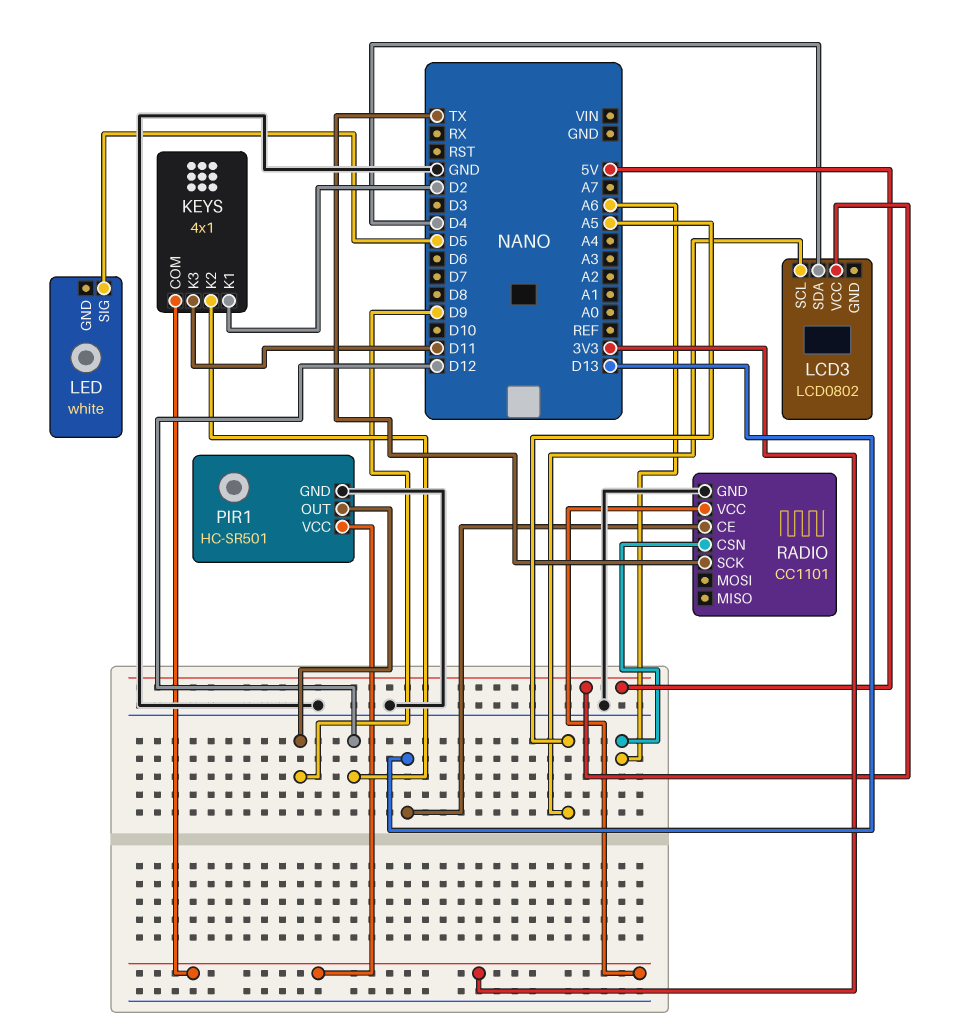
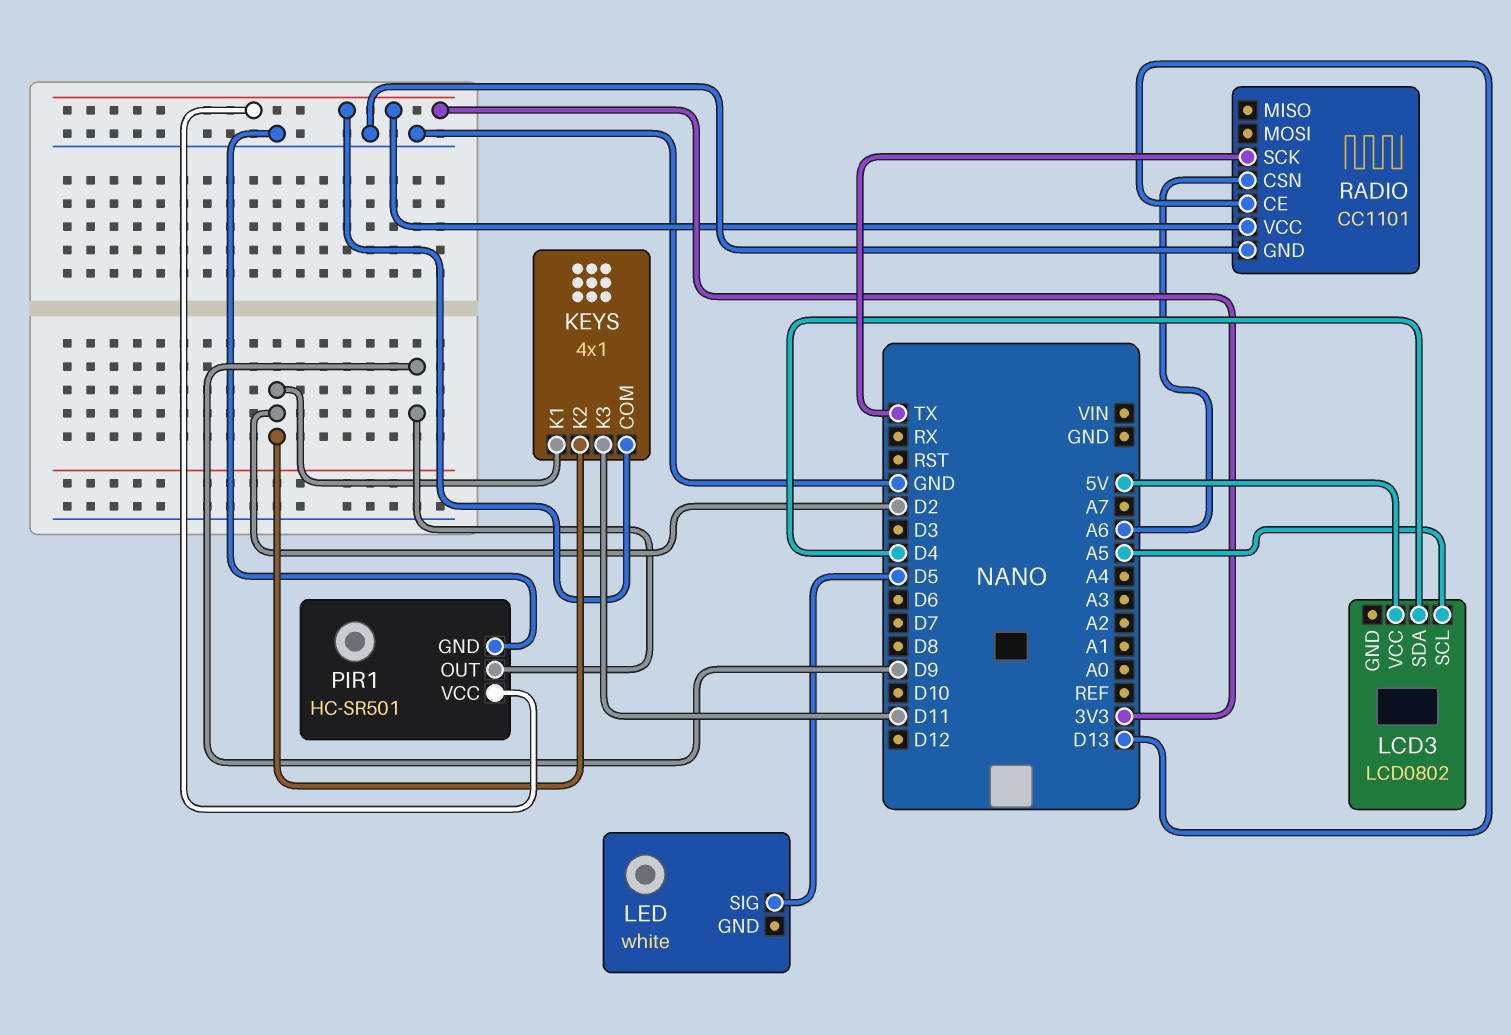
KEYS pin K2: D12 -> D2

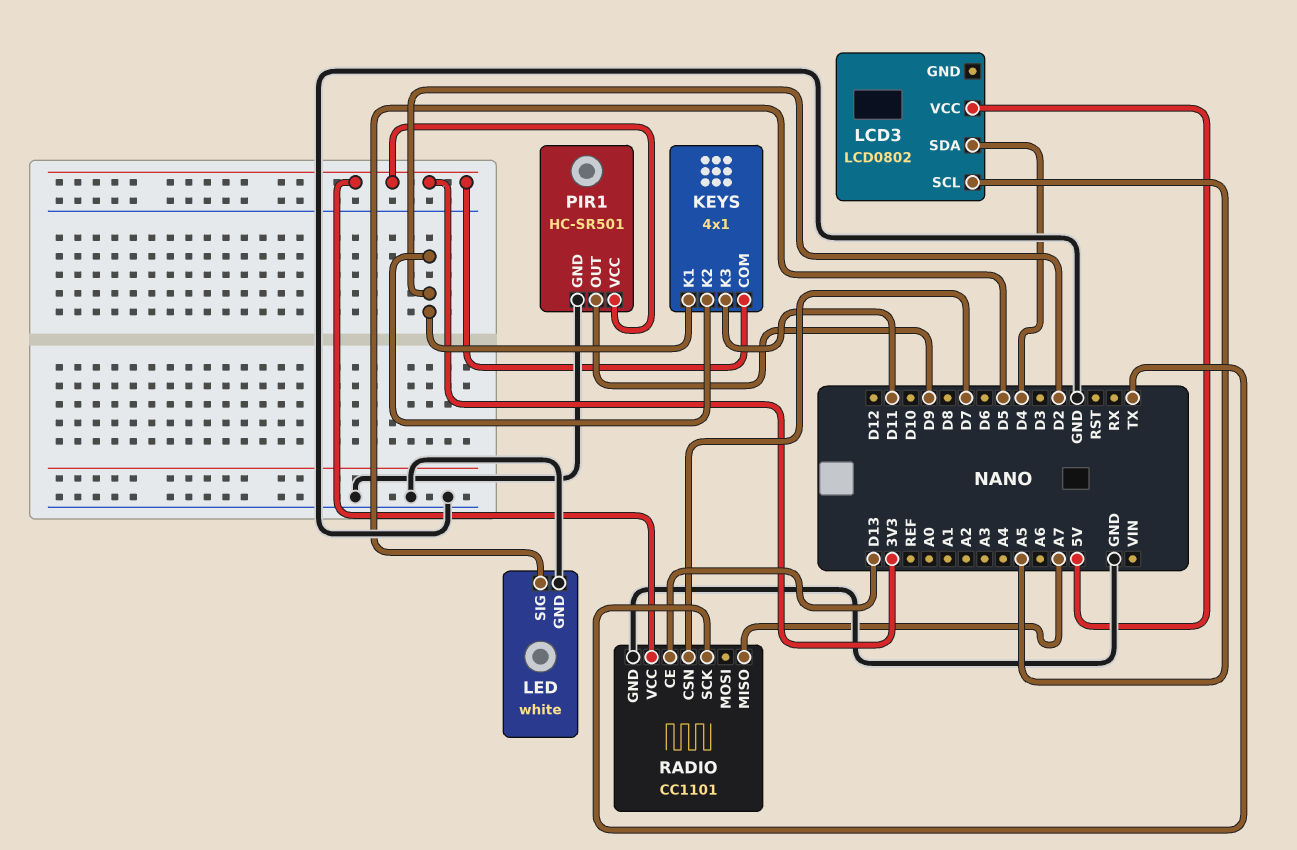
LED pin GND: none -> GND
RADIO pin CSN: A6 -> D7
RADIO pin MISO: none -> A7

